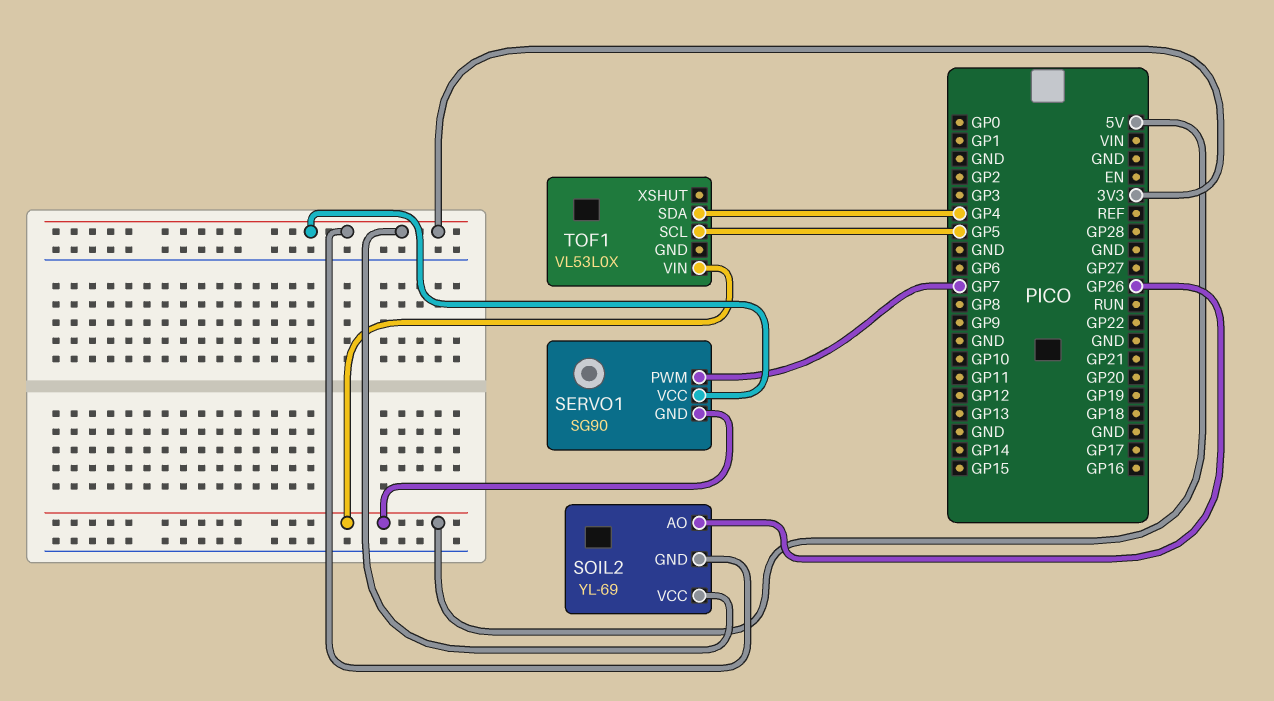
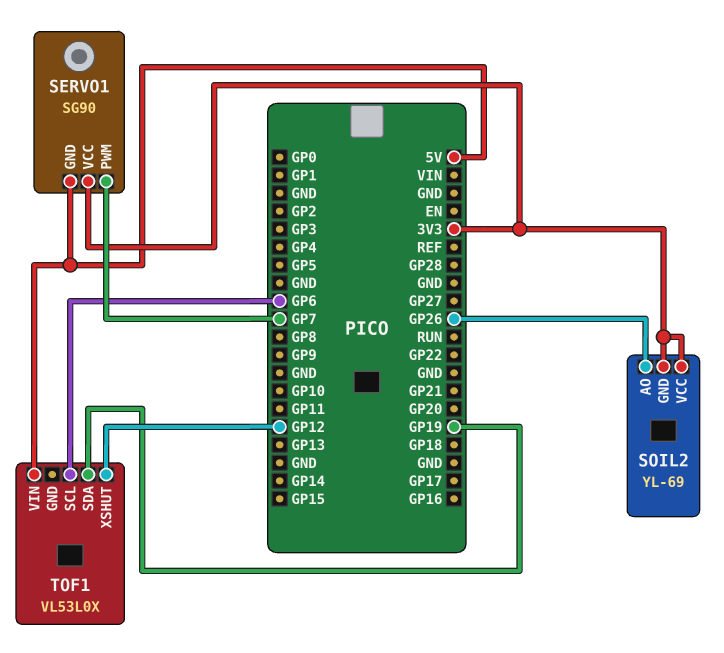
TOF1 pin SCL: GP5 -> GP6
TOF1 pin SDA: GP4 -> GP19
TOF1 pin XSHUT: none -> GP12

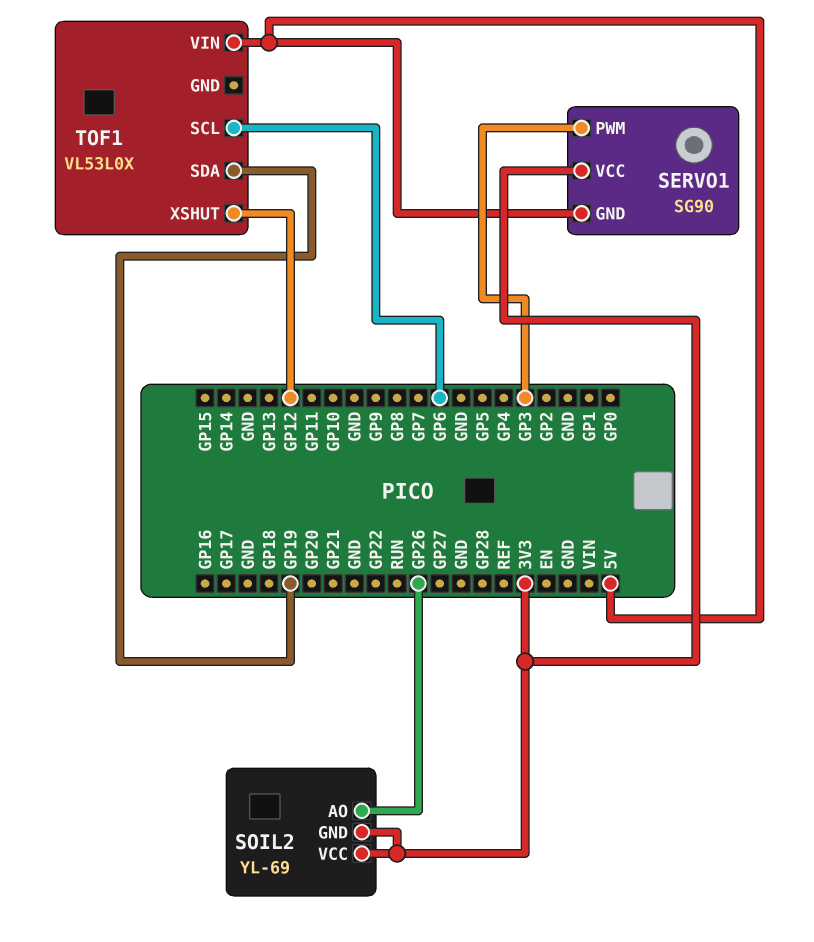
SERVO1 pin PWM: GP7 -> GP3

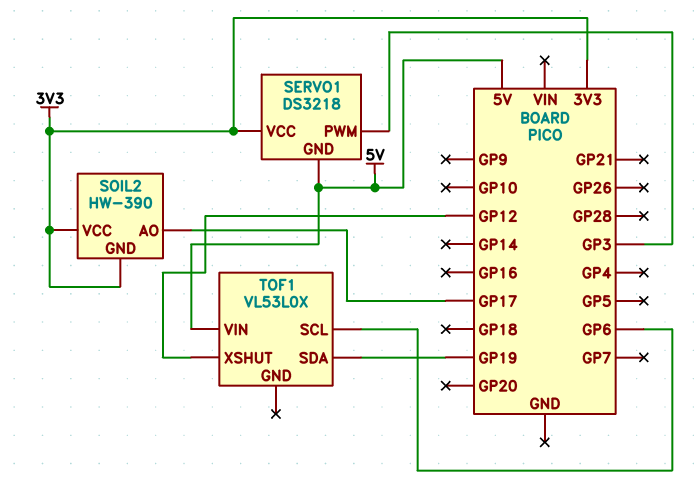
SERVO1: SG90 -> DS3218
SOIL2: YL-69 -> HW-390
SOIL2 pin AO: GP26 -> GP17

